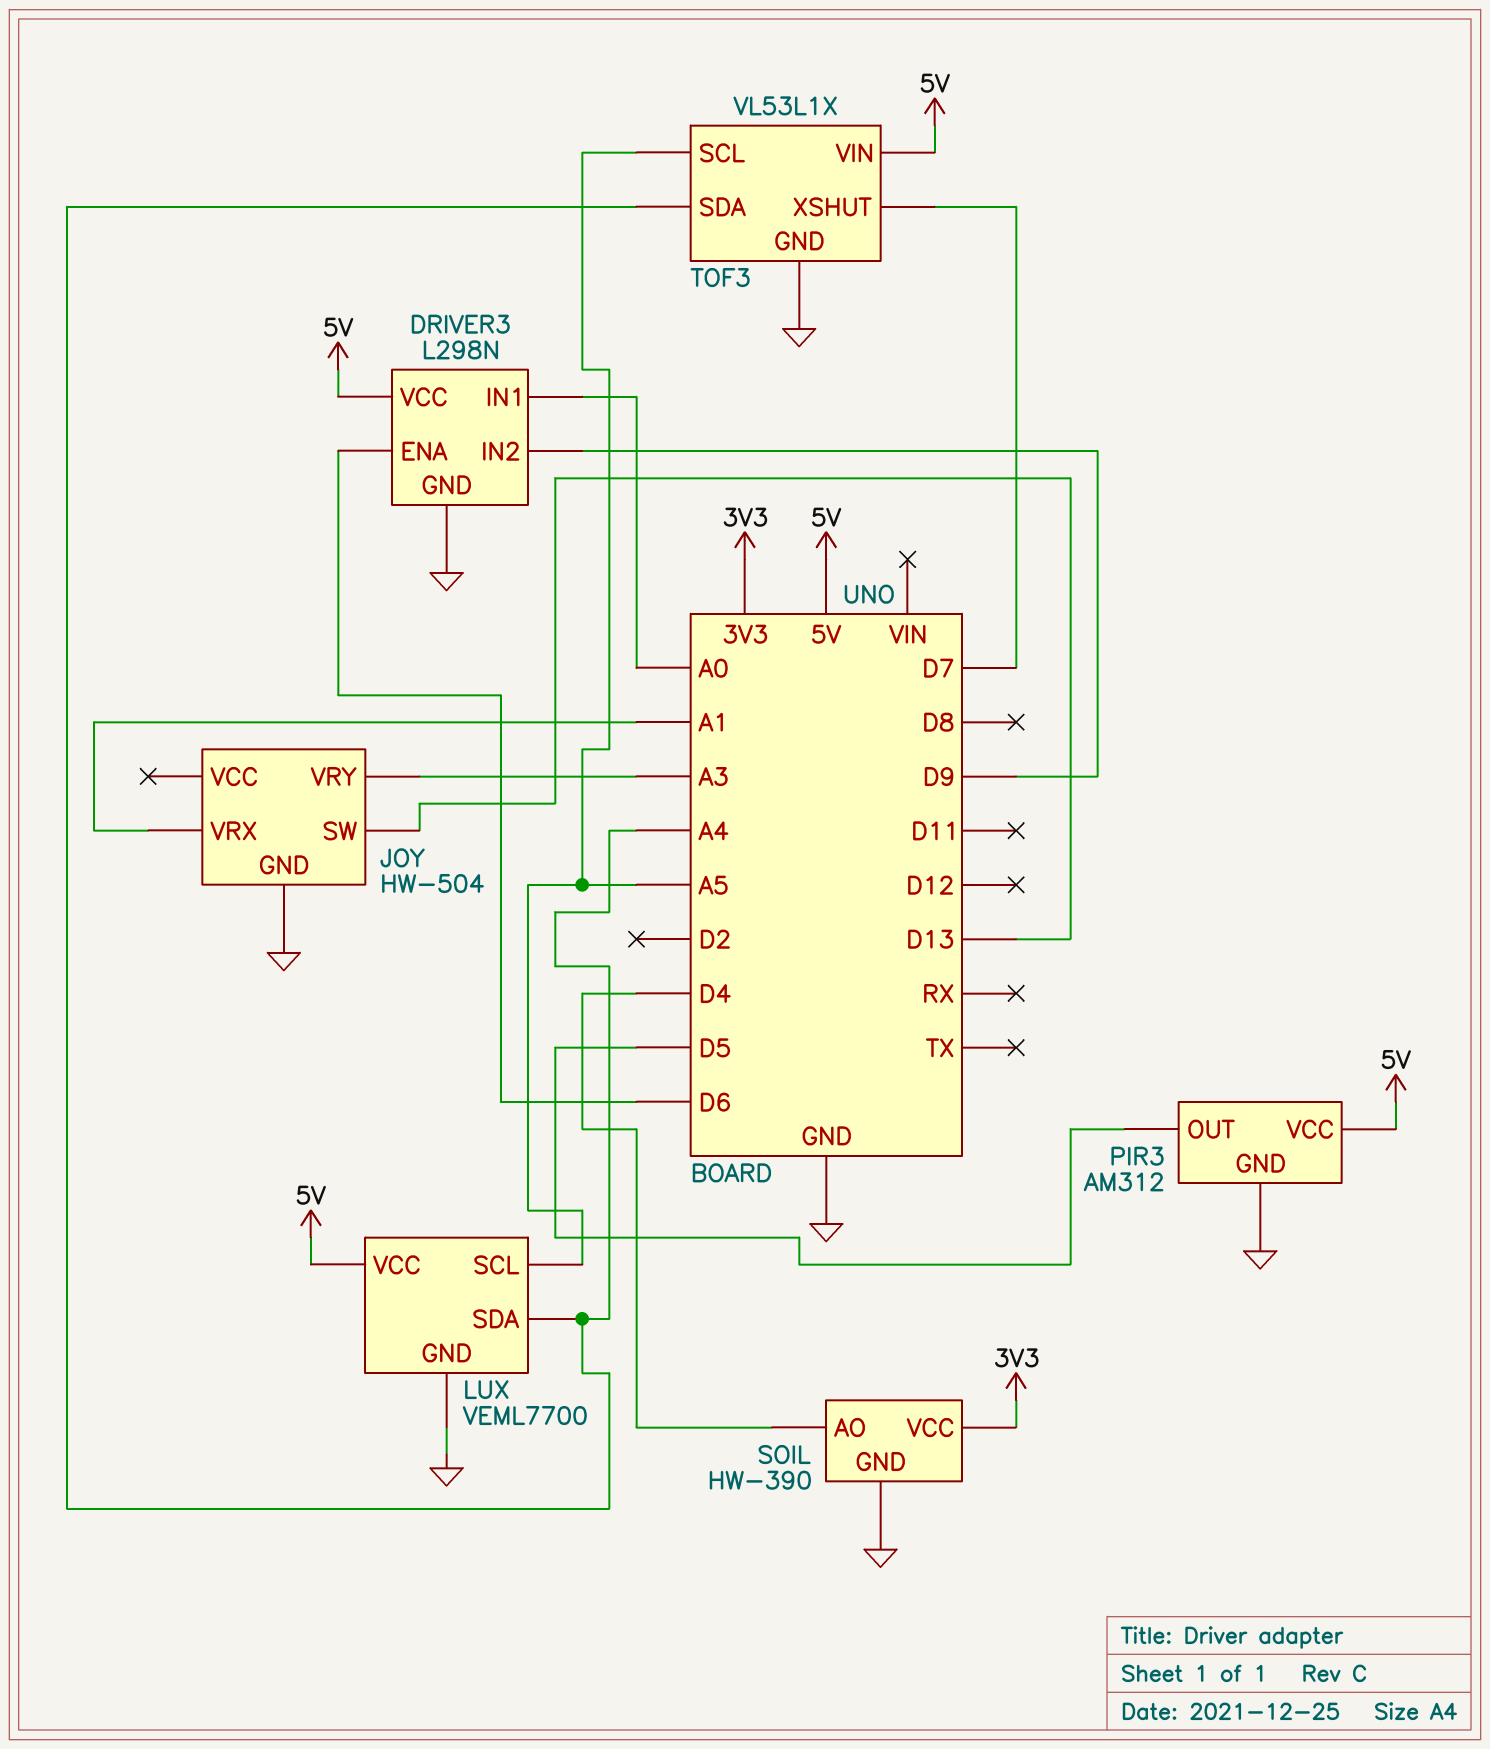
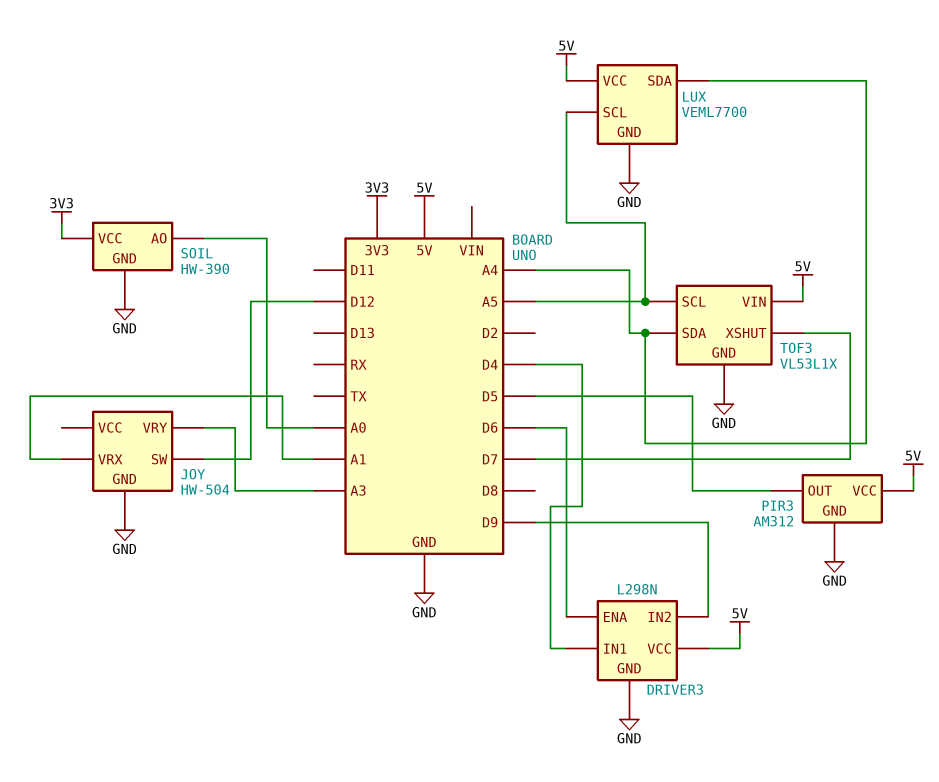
DRIVER3 pin IN1: A0 -> D4
JOY pin SW: D13 -> D12
SOIL pin AO: D4 -> A0

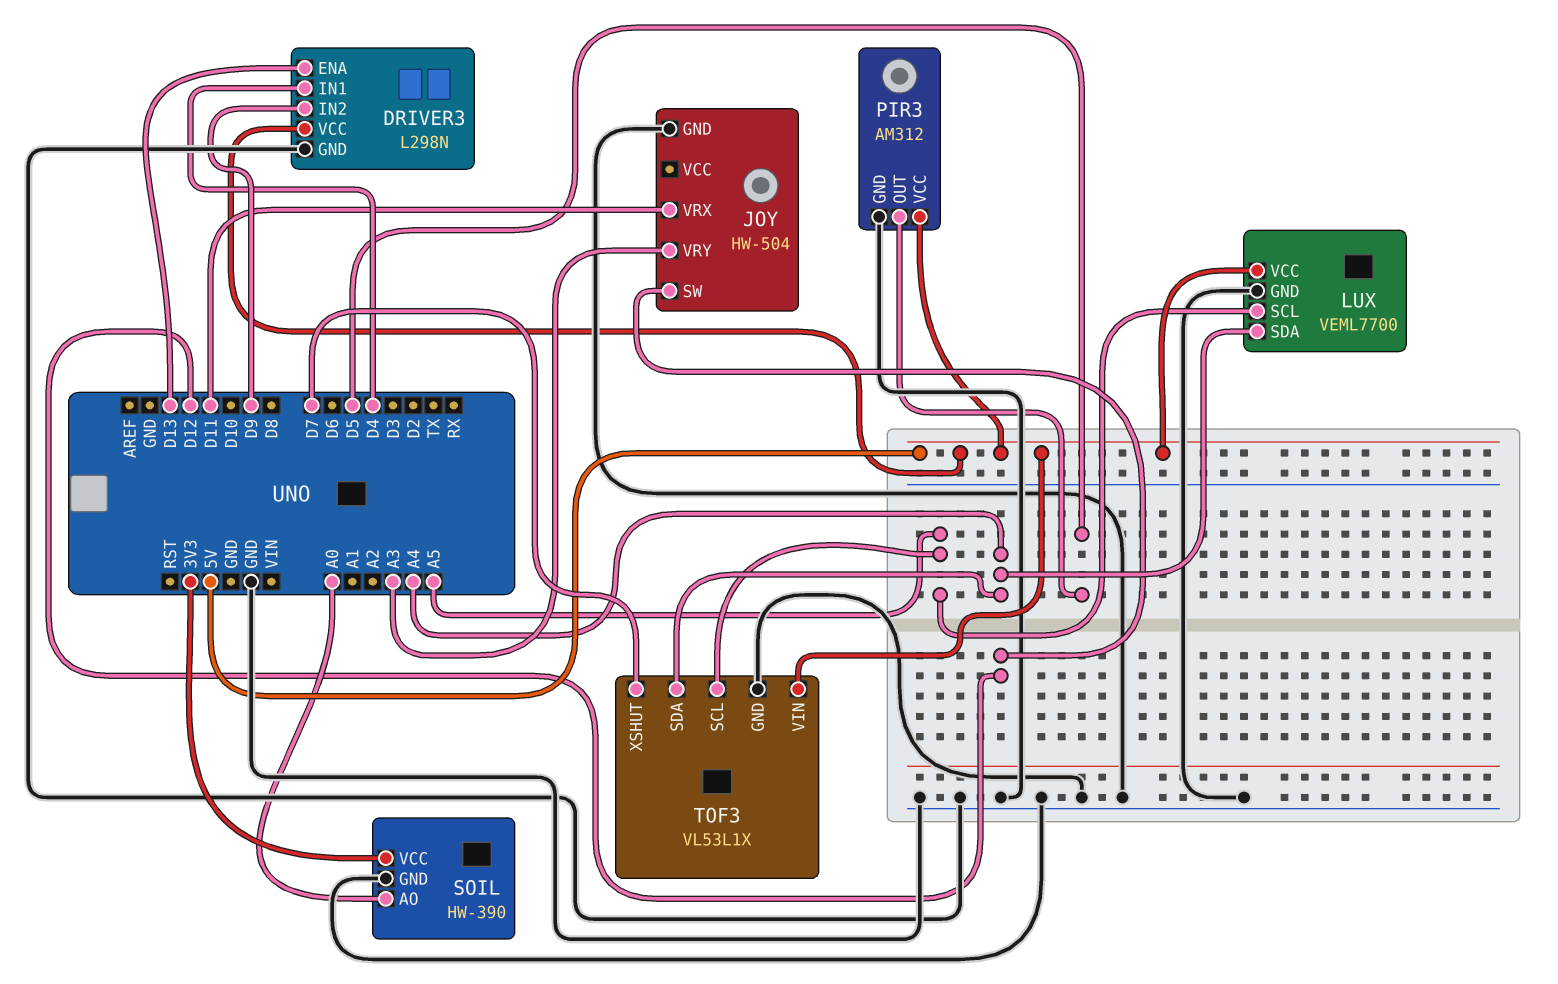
DRIVER3 pin ENA: D6 -> D13
JOY pin VRX: A1 -> D11

